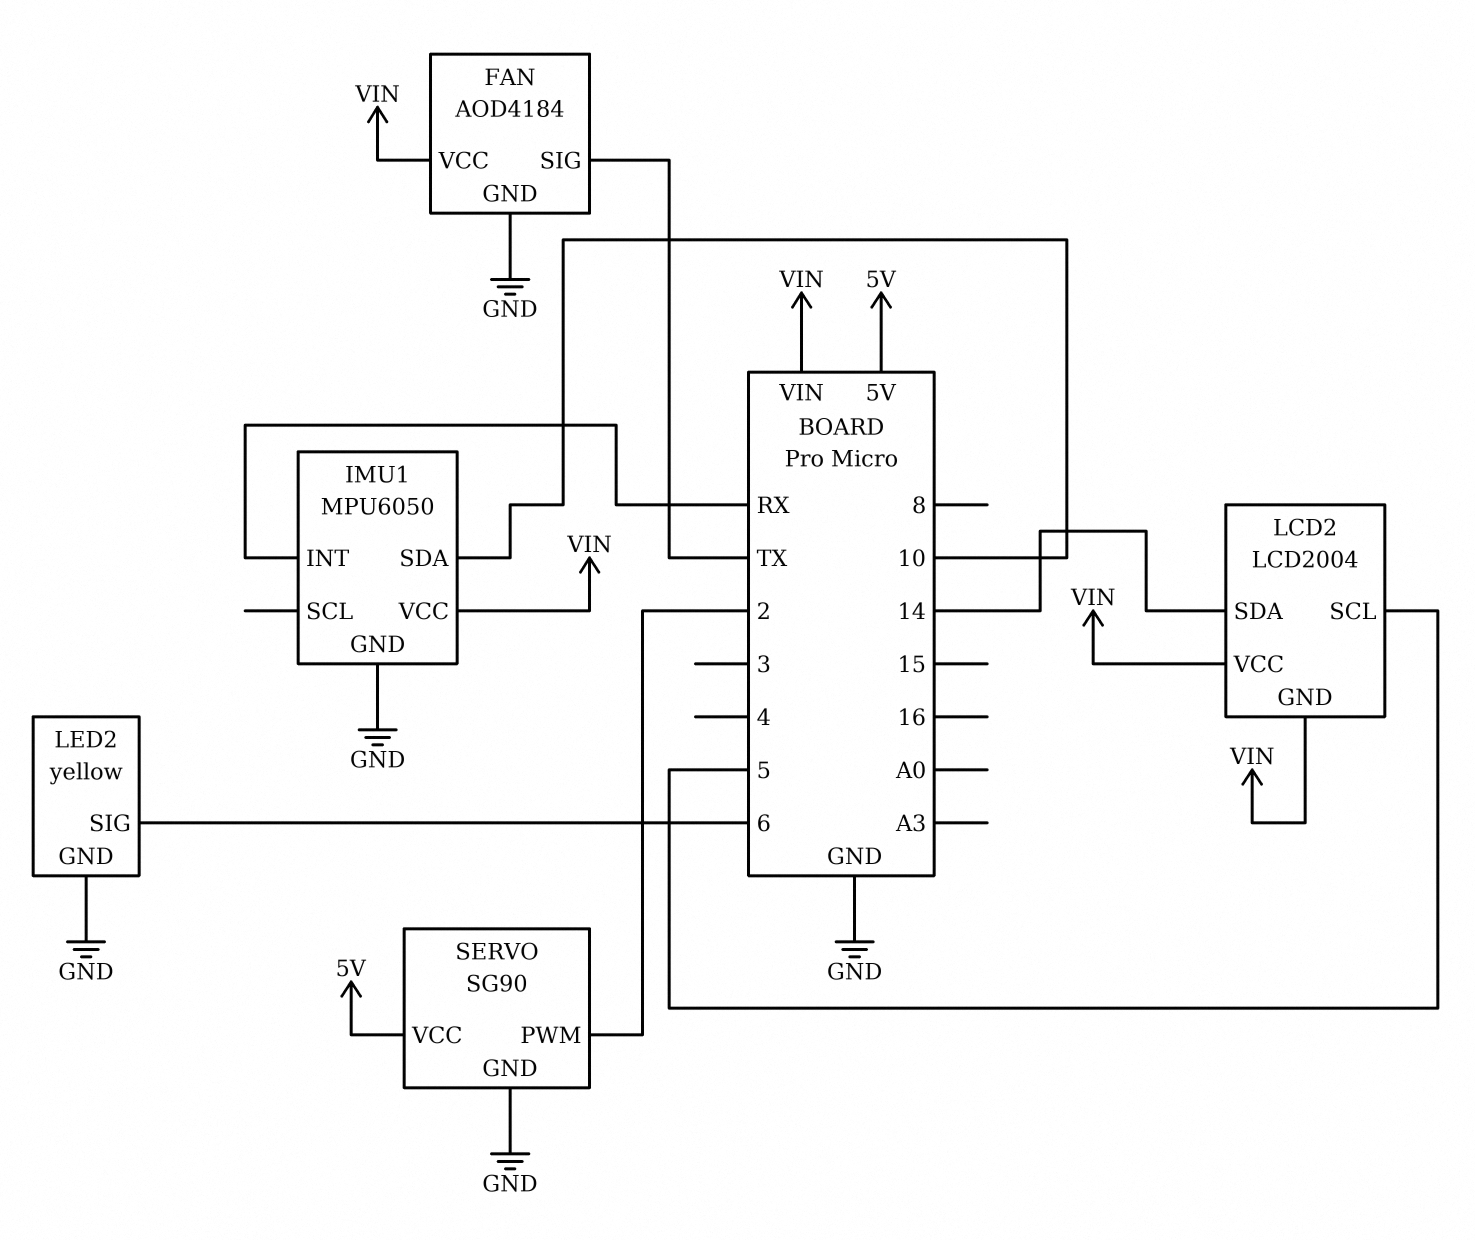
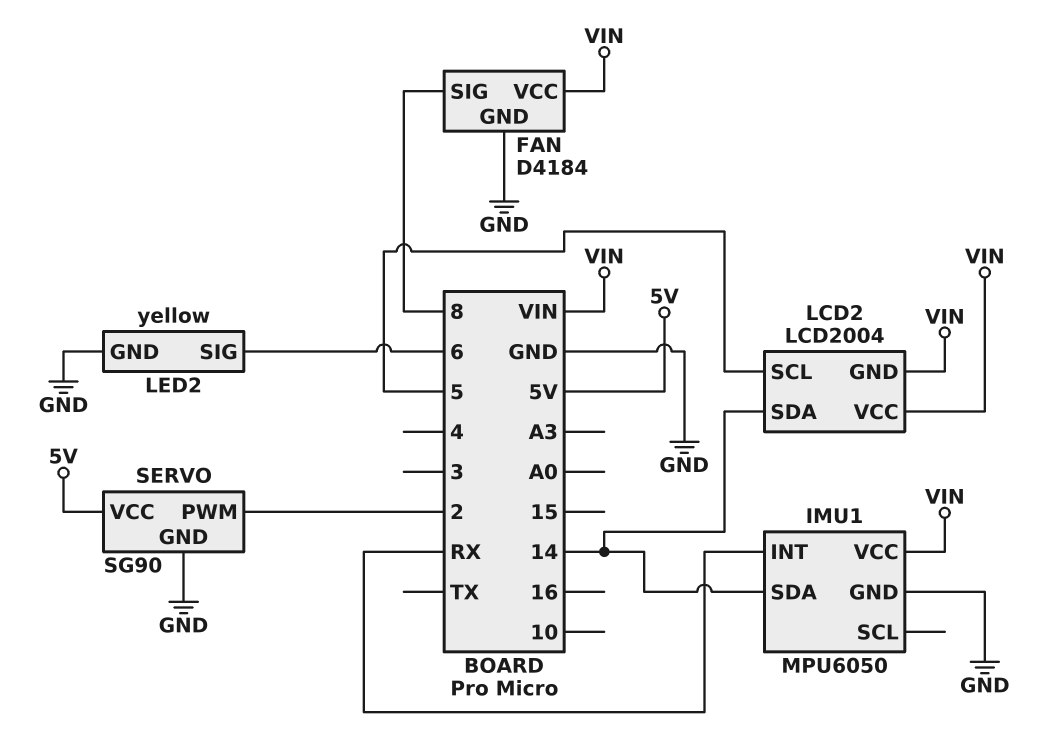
FAN: AOD4184 -> D4184
FAN pin SIG: TX -> 8
IMU1 pin SDA: 10 -> 14

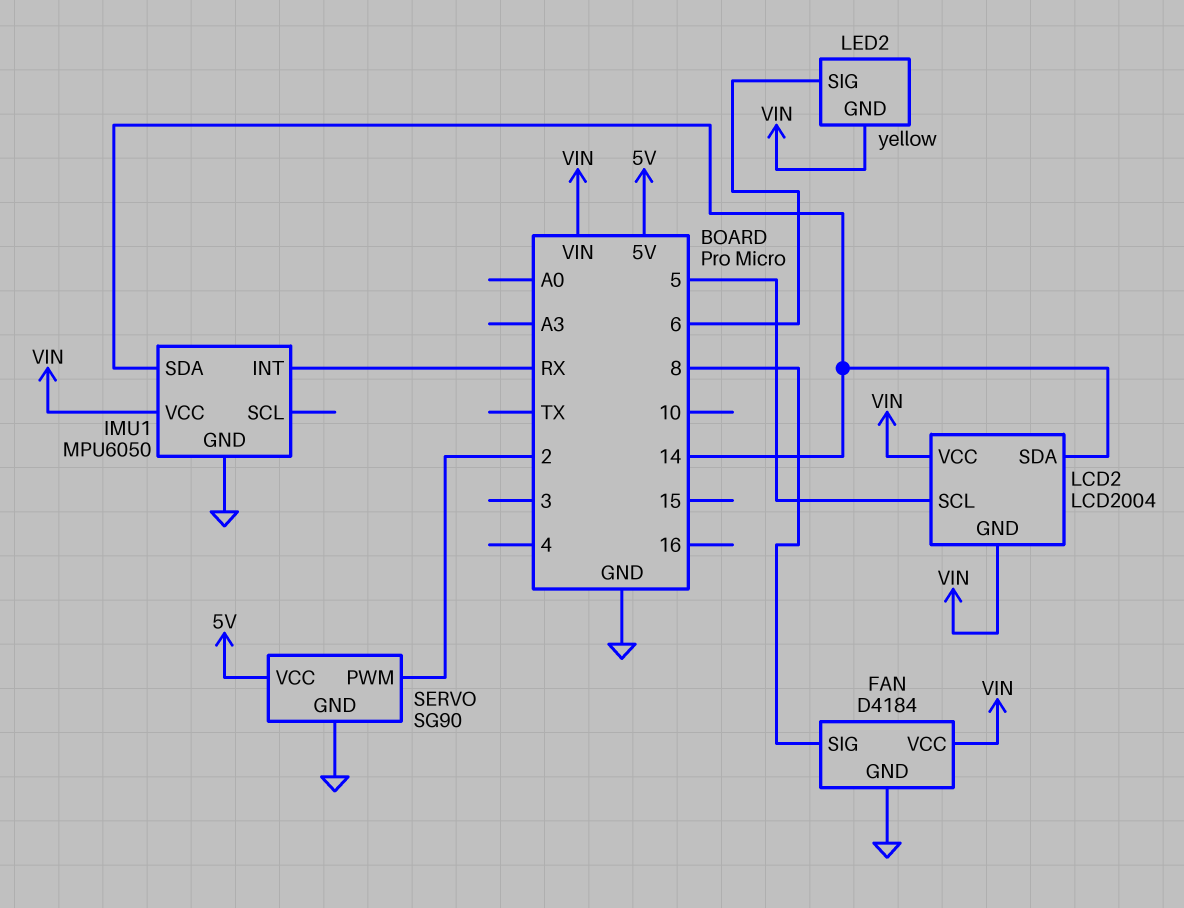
LED2 pin GND: GND -> VIN

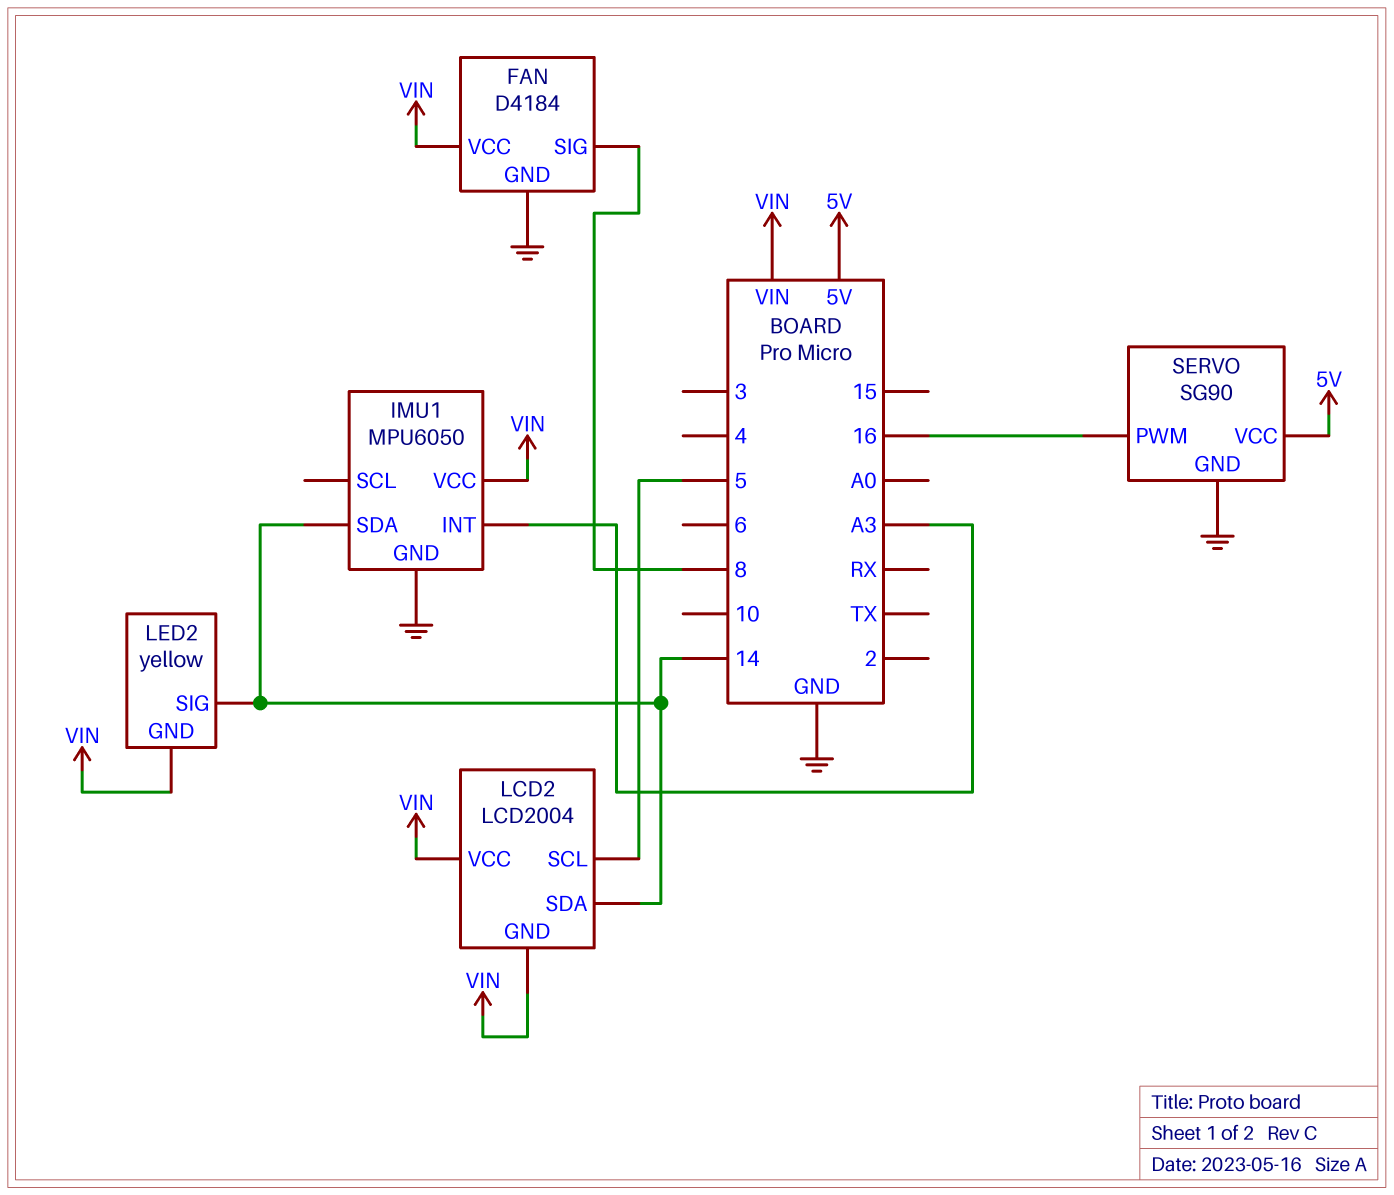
IMU1 pin INT: RX -> A3
LED2 pin SIG: 6 -> 14
SERVO pin PWM: 2 -> 16

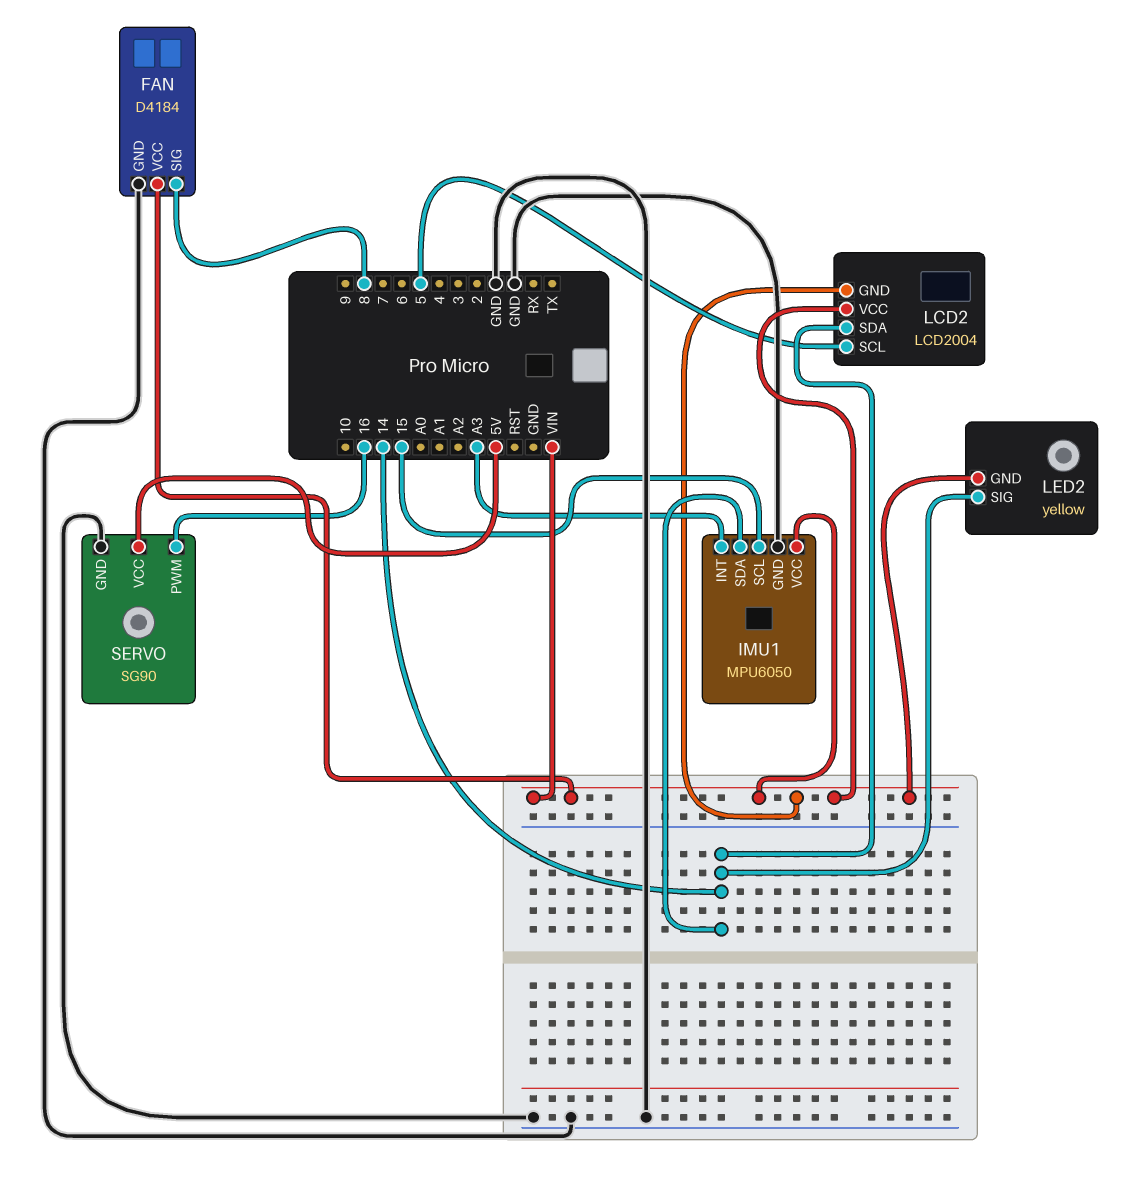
IMU1 pin SCL: none -> 15

